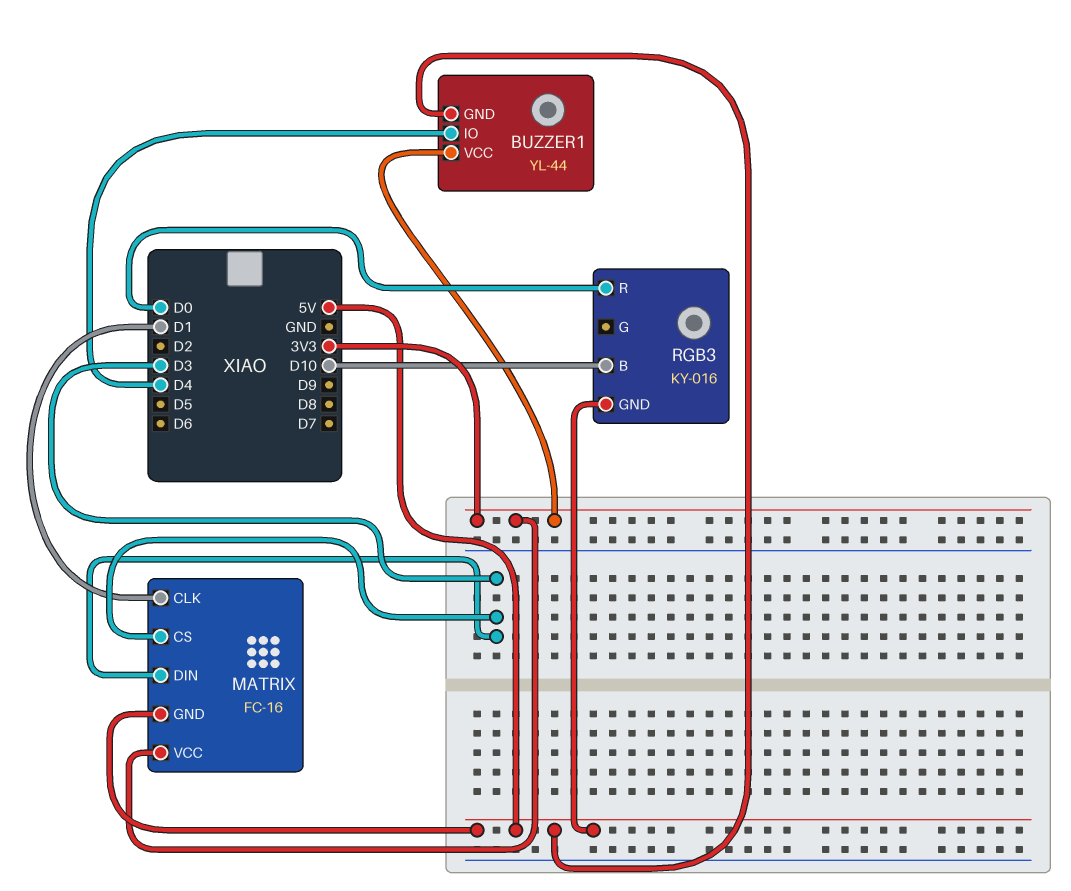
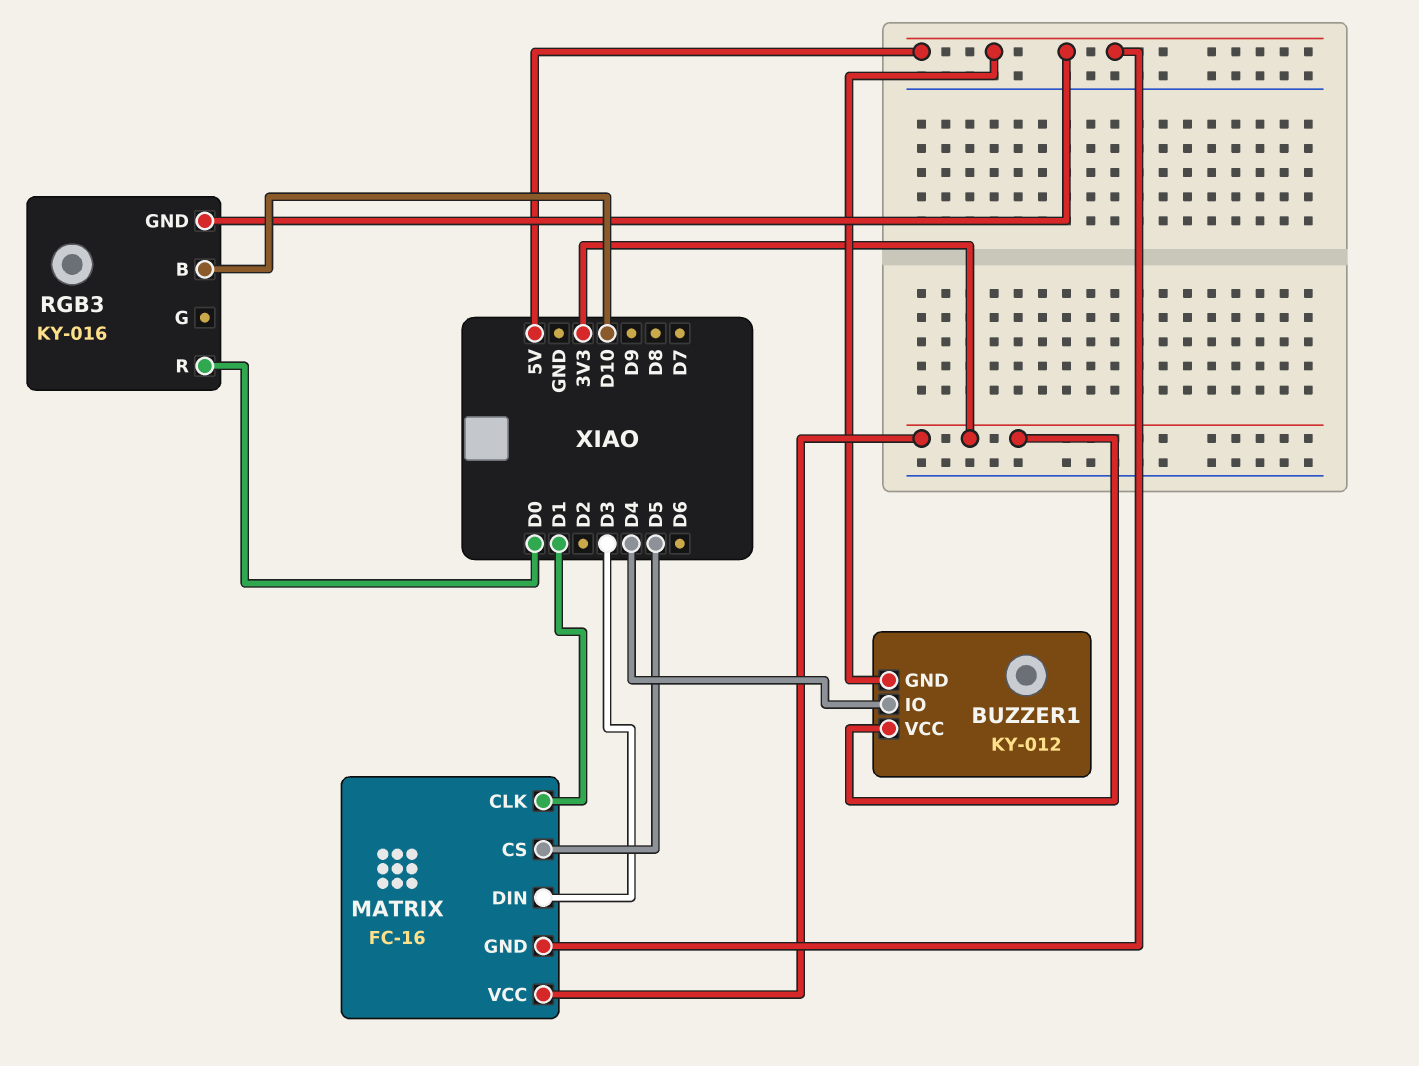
BUZZER1: YL-44 -> KY-012
MATRIX pin CS: D3 -> D5

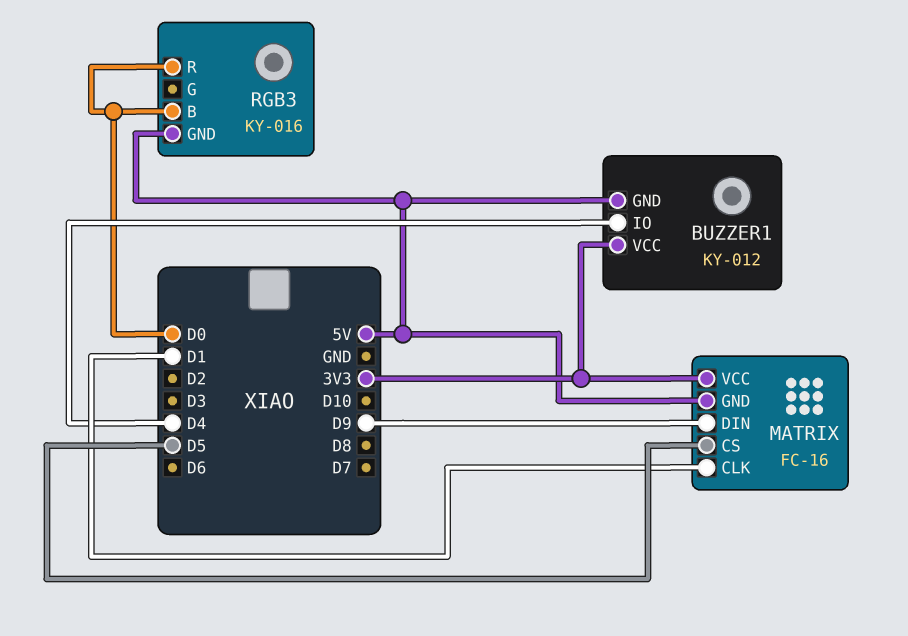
MATRIX pin DIN: D3 -> D9
RGB3 pin B: D10 -> D0

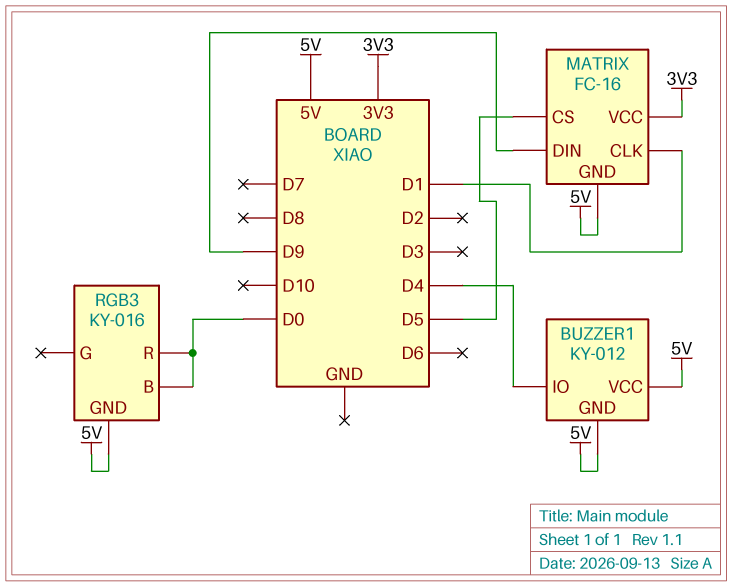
BUZZER1 pin VCC: 3V3 -> 5V

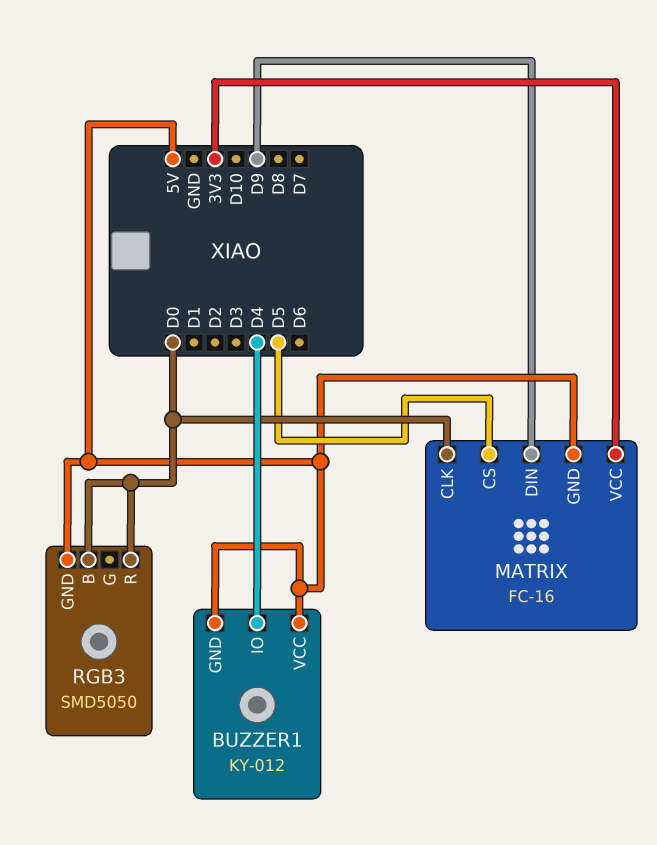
MATRIX pin CLK: D1 -> D0
RGB3: KY-016 -> SMD5050

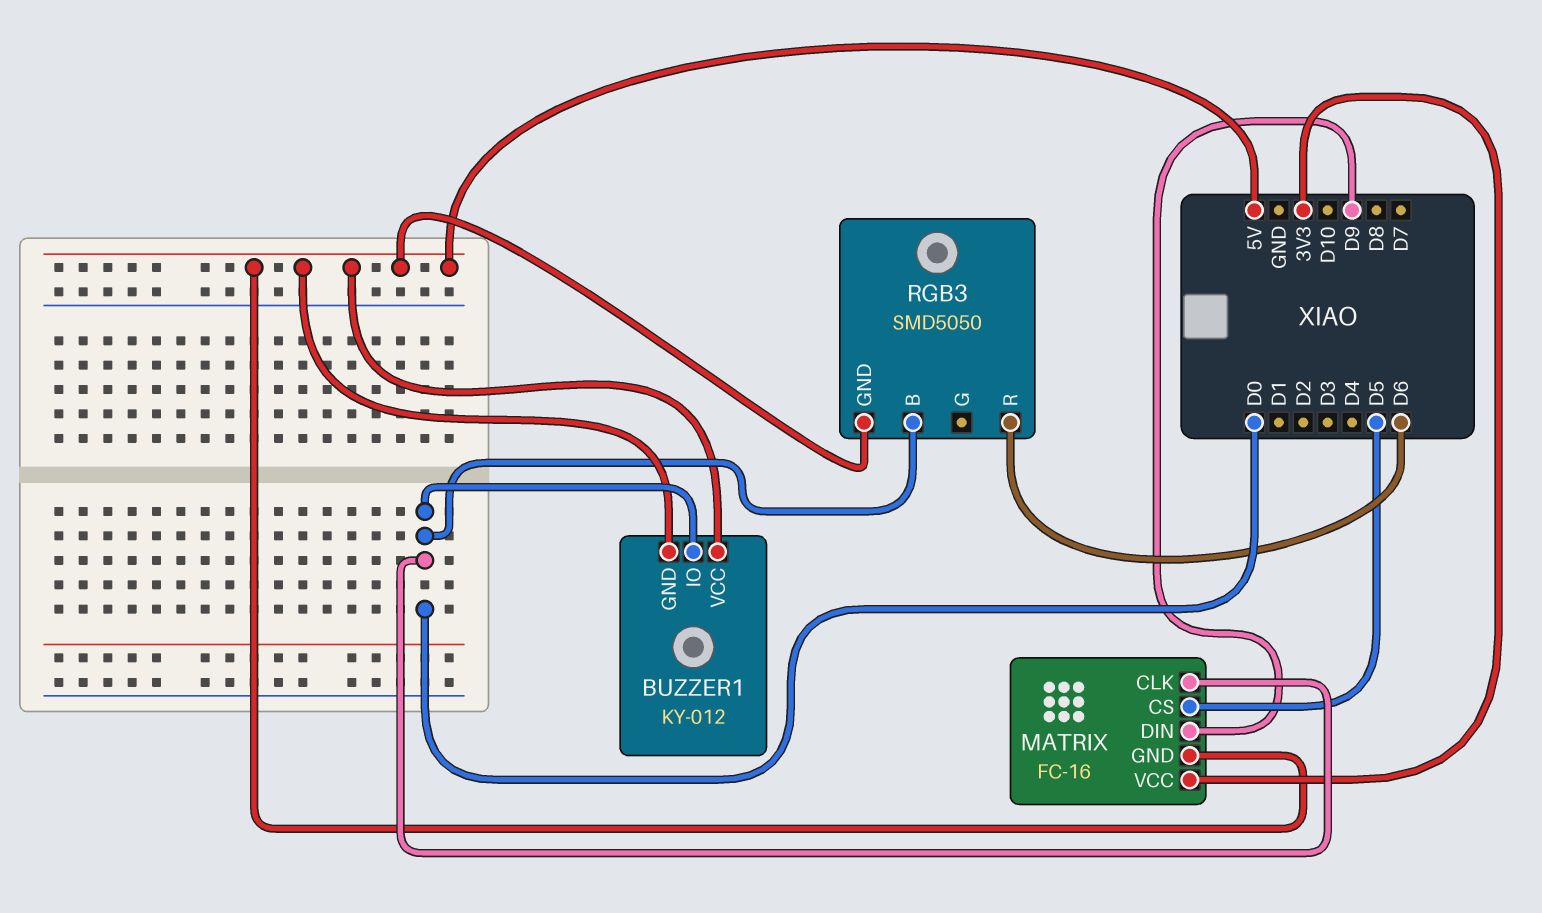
BUZZER1 pin IO: D4 -> D0
RGB3 pin R: D0 -> D6

